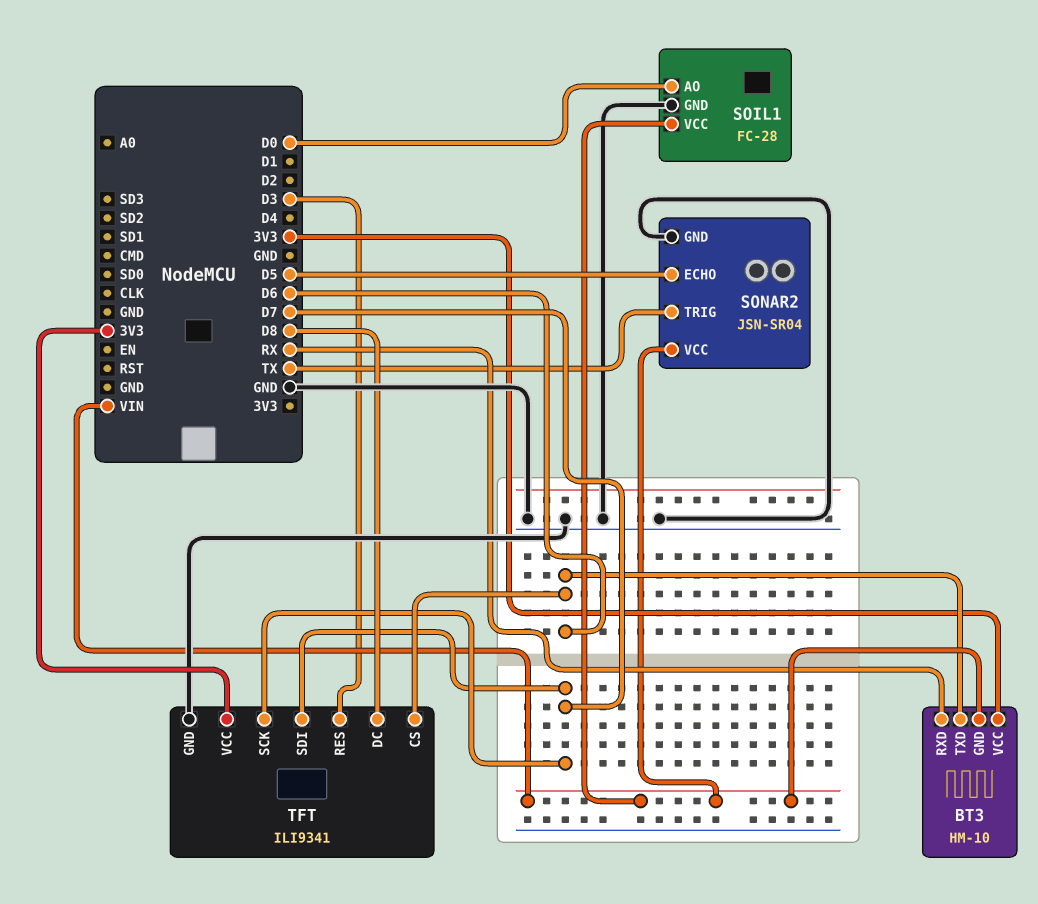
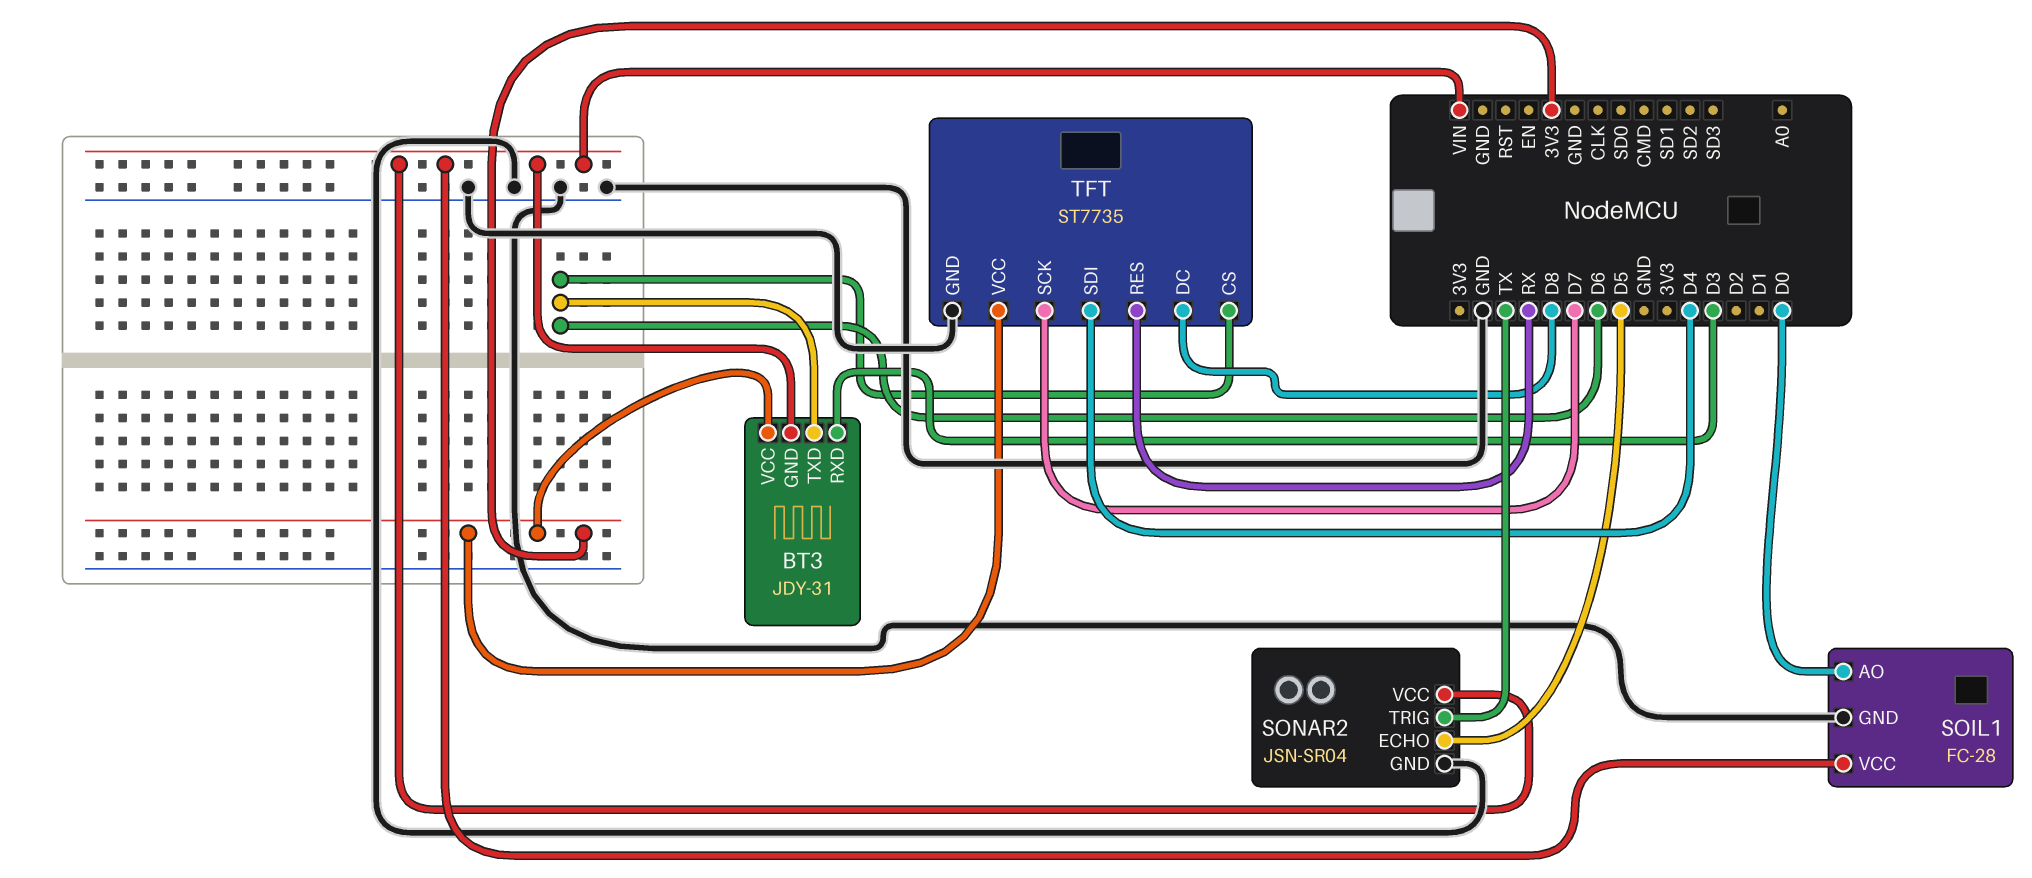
BT3: HM-10 -> JDY-31
BT3 pin RXD: RX -> D3
TFT: ILI9341 -> ST7735
TFT pin RES: D3 -> RX
TFT pin SDI: D7 -> D4

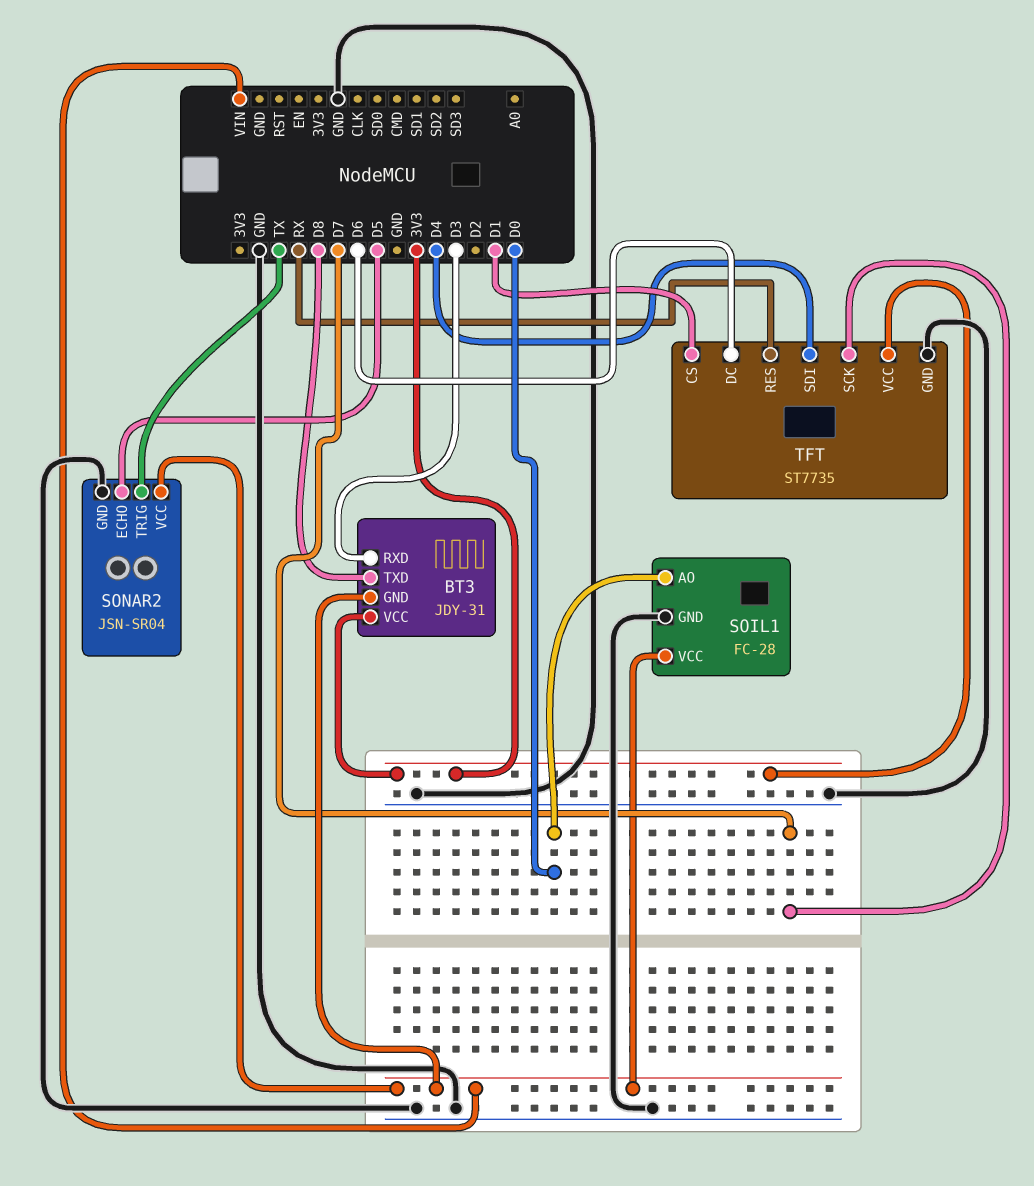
BT3 pin TXD: D6 -> D8
TFT pin CS: D6 -> D1
TFT pin DC: D8 -> D6

